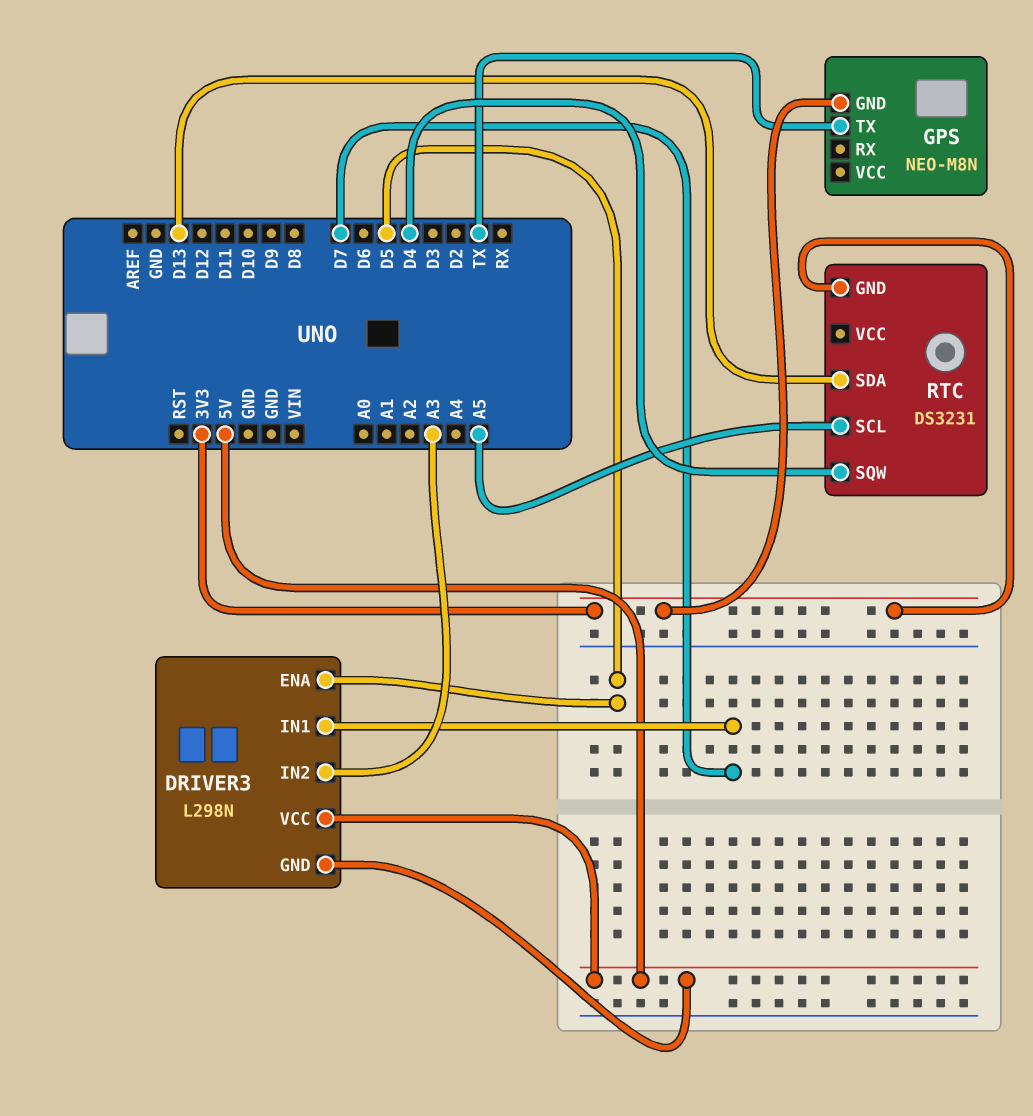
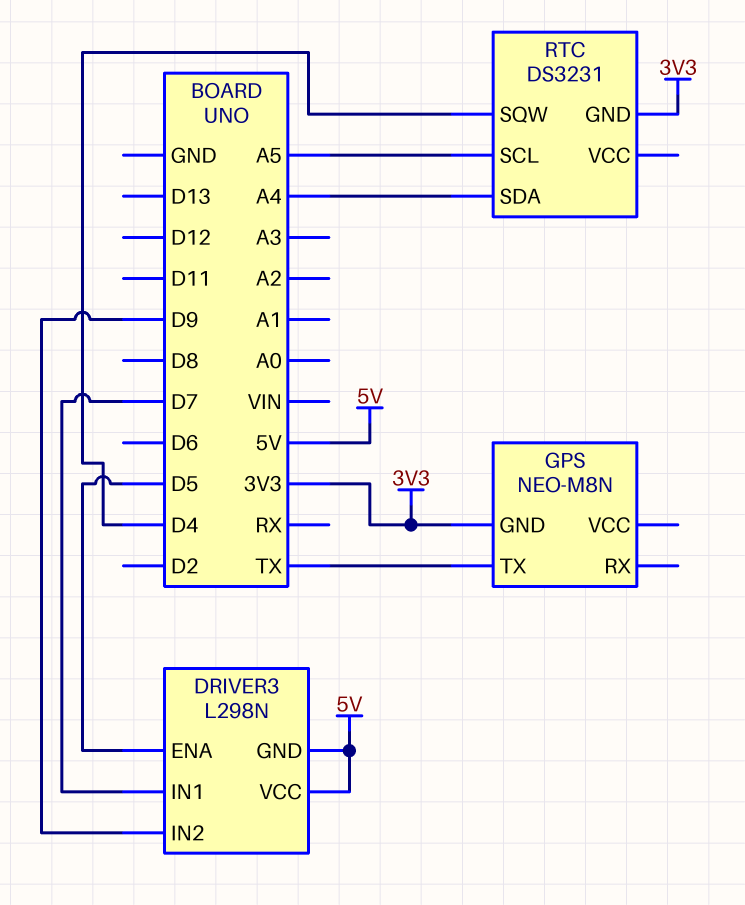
DRIVER3 pin IN2: A3 -> D9
RTC pin SDA: D13 -> A4

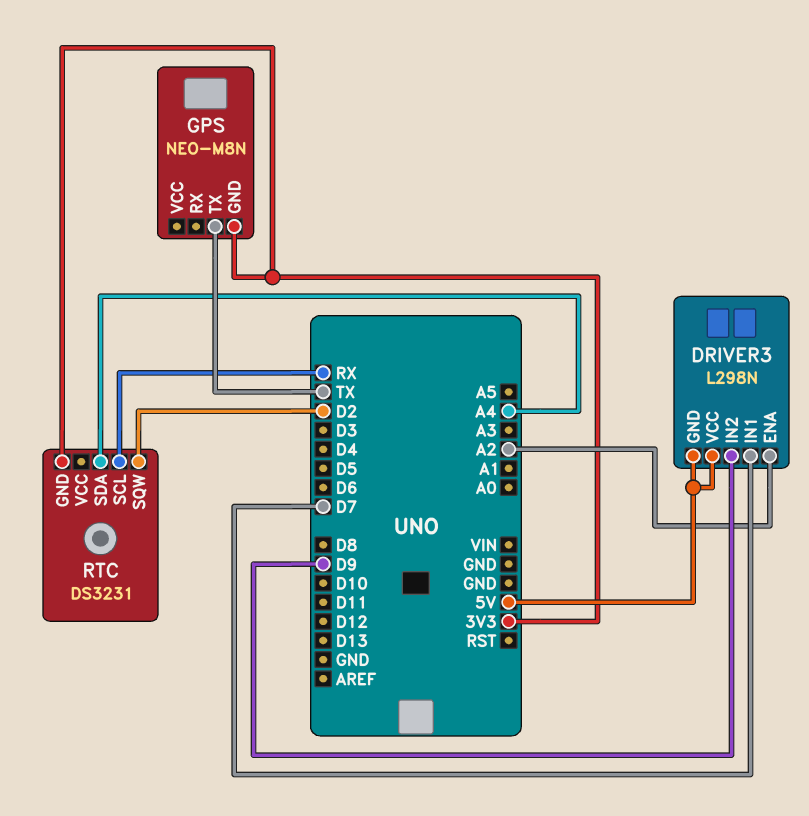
DRIVER3 pin ENA: D5 -> A2
RTC pin SCL: A5 -> RX
RTC pin SQW: D4 -> D2

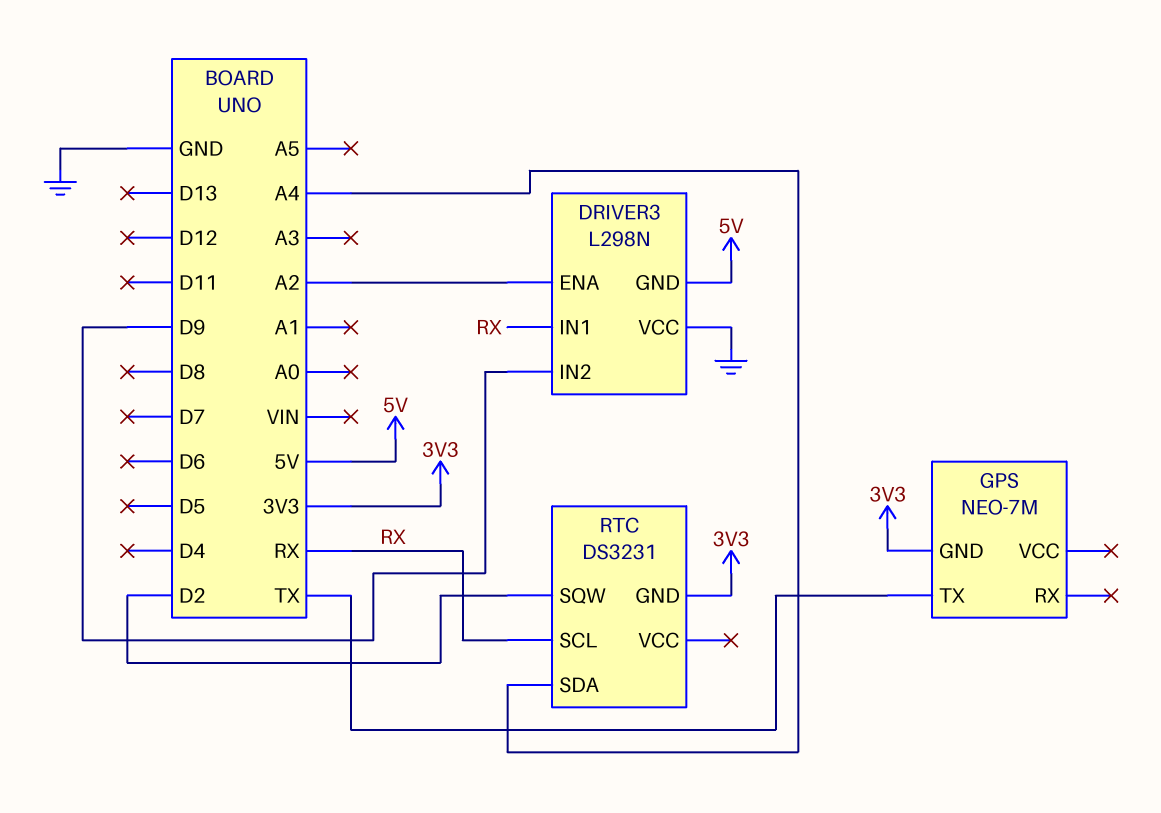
DRIVER3 pin IN1: D7 -> RX
DRIVER3 pin VCC: 5V -> GND
GPS: NEO-M8N -> NEO-7M

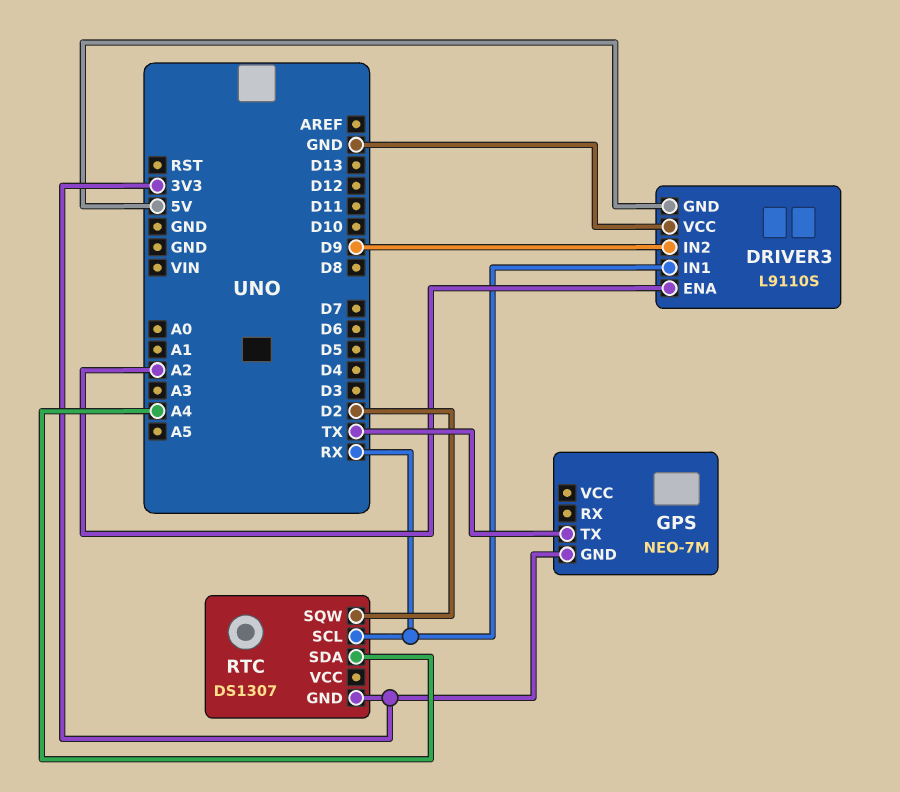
DRIVER3: L298N -> L9110S
RTC: DS3231 -> DS1307

